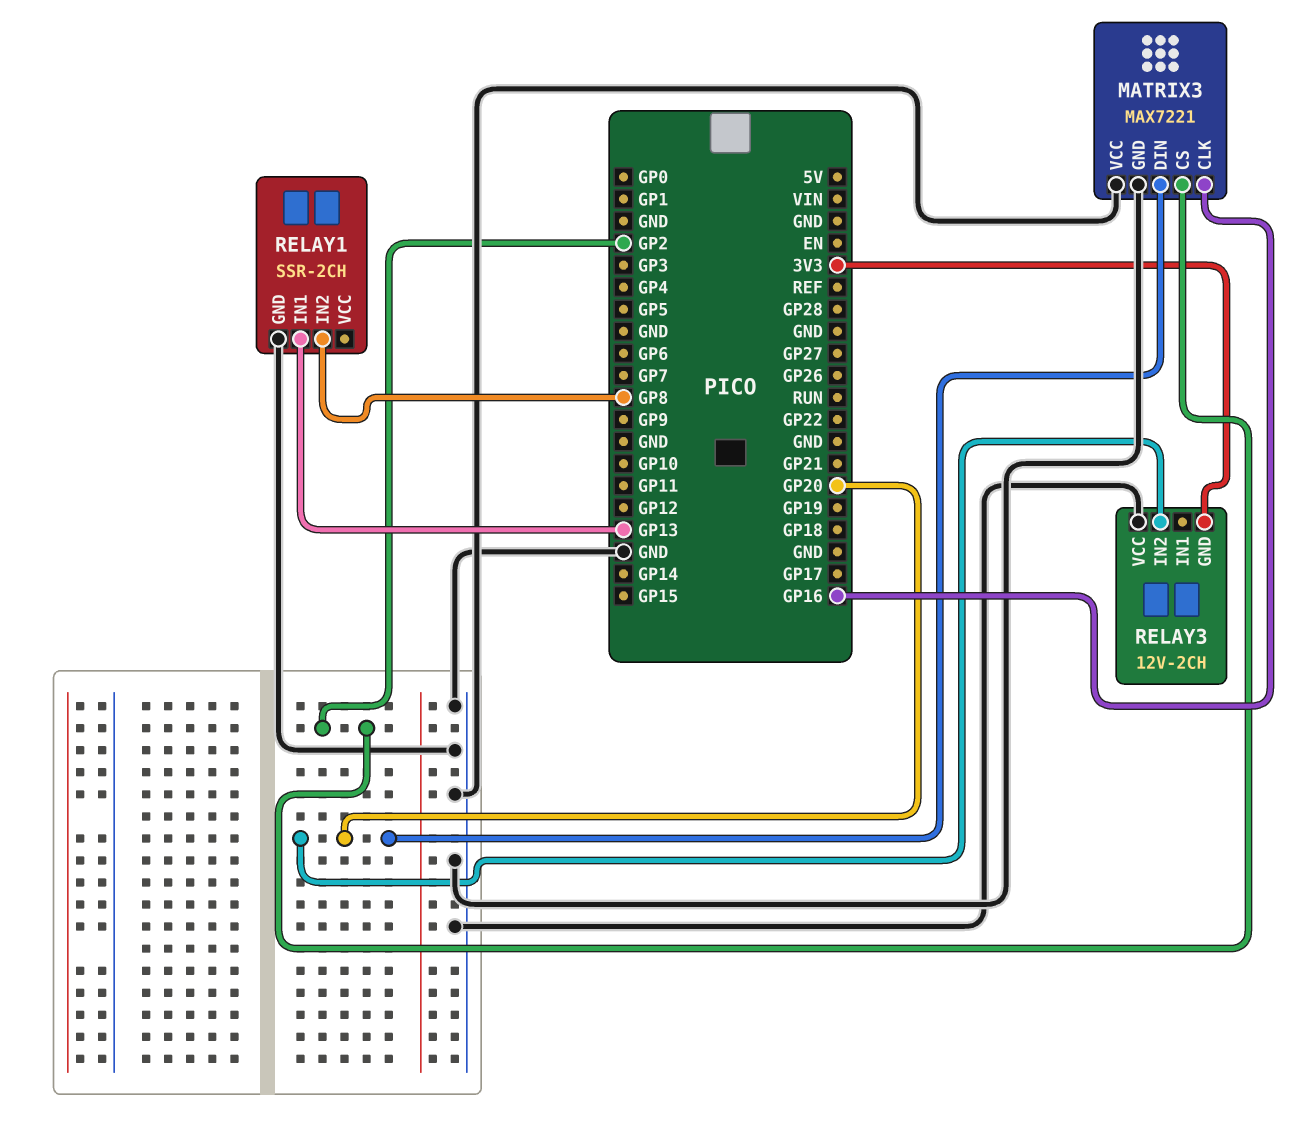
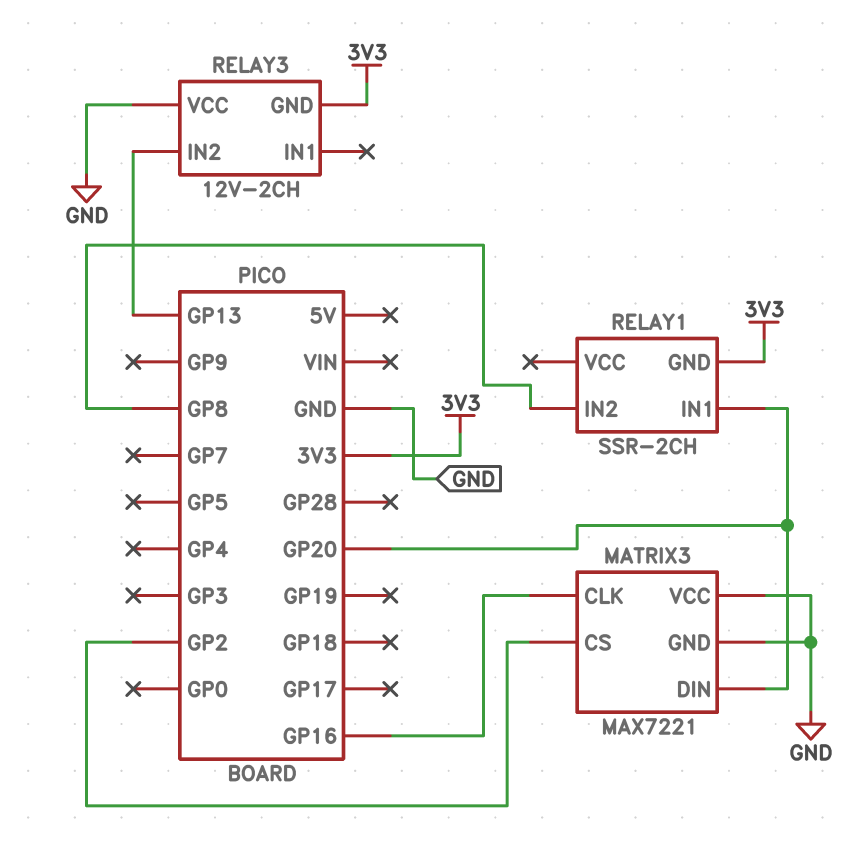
RELAY1 pin GND: GND -> 3V3
RELAY1 pin IN1: GP13 -> GP20
RELAY3 pin IN2: GP20 -> GP13

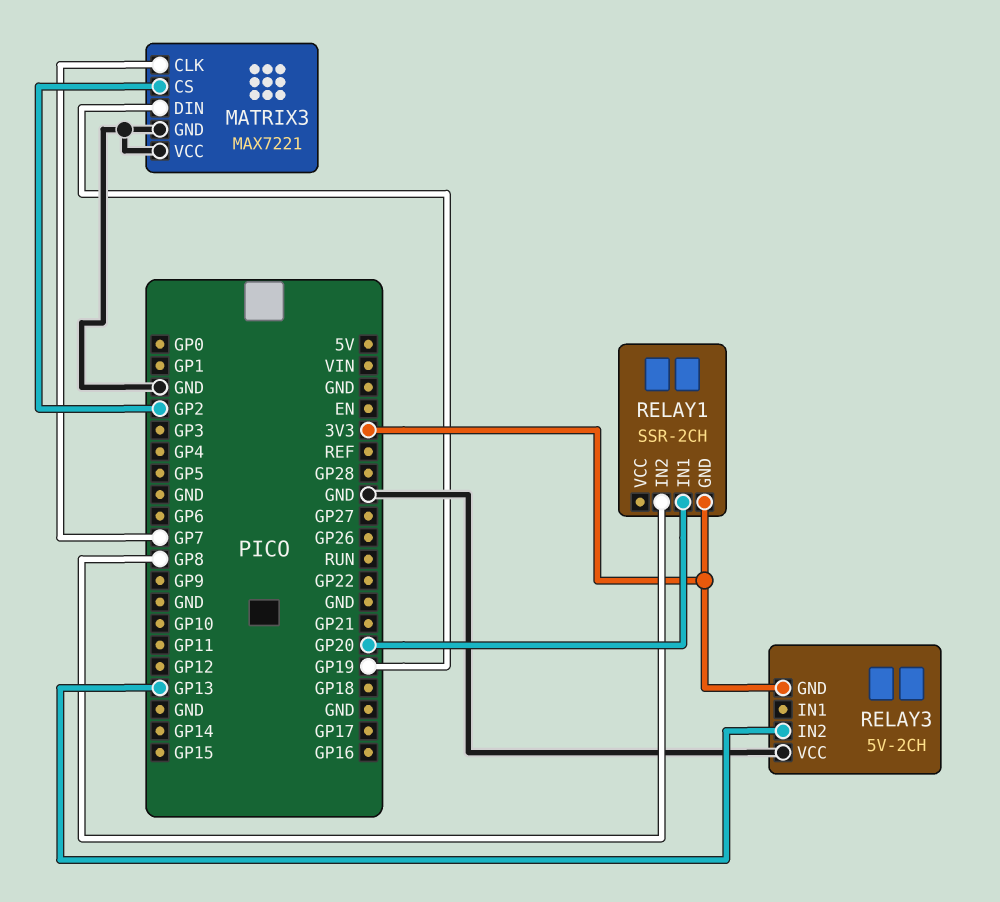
MATRIX3 pin CLK: GP16 -> GP7
MATRIX3 pin DIN: GP20 -> GP19
RELAY3: 12V-2CH -> 5V-2CH

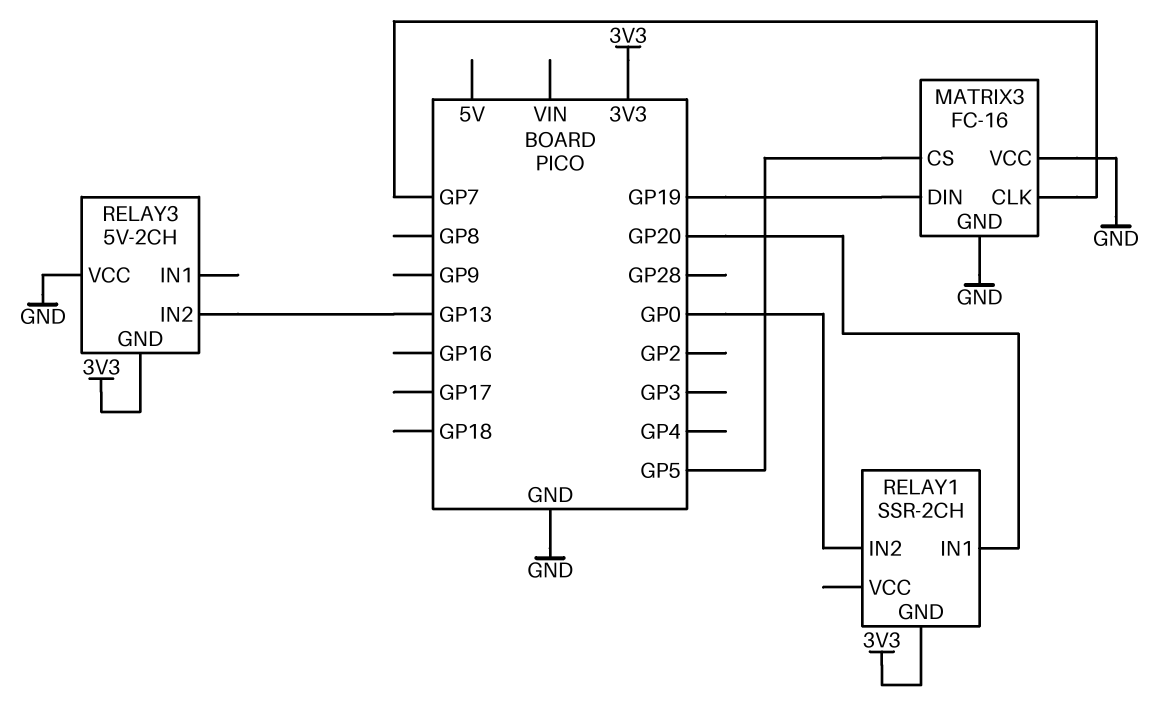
MATRIX3: MAX7221 -> FC-16
MATRIX3 pin CS: GP2 -> GP5
RELAY1 pin IN2: GP8 -> GP0

